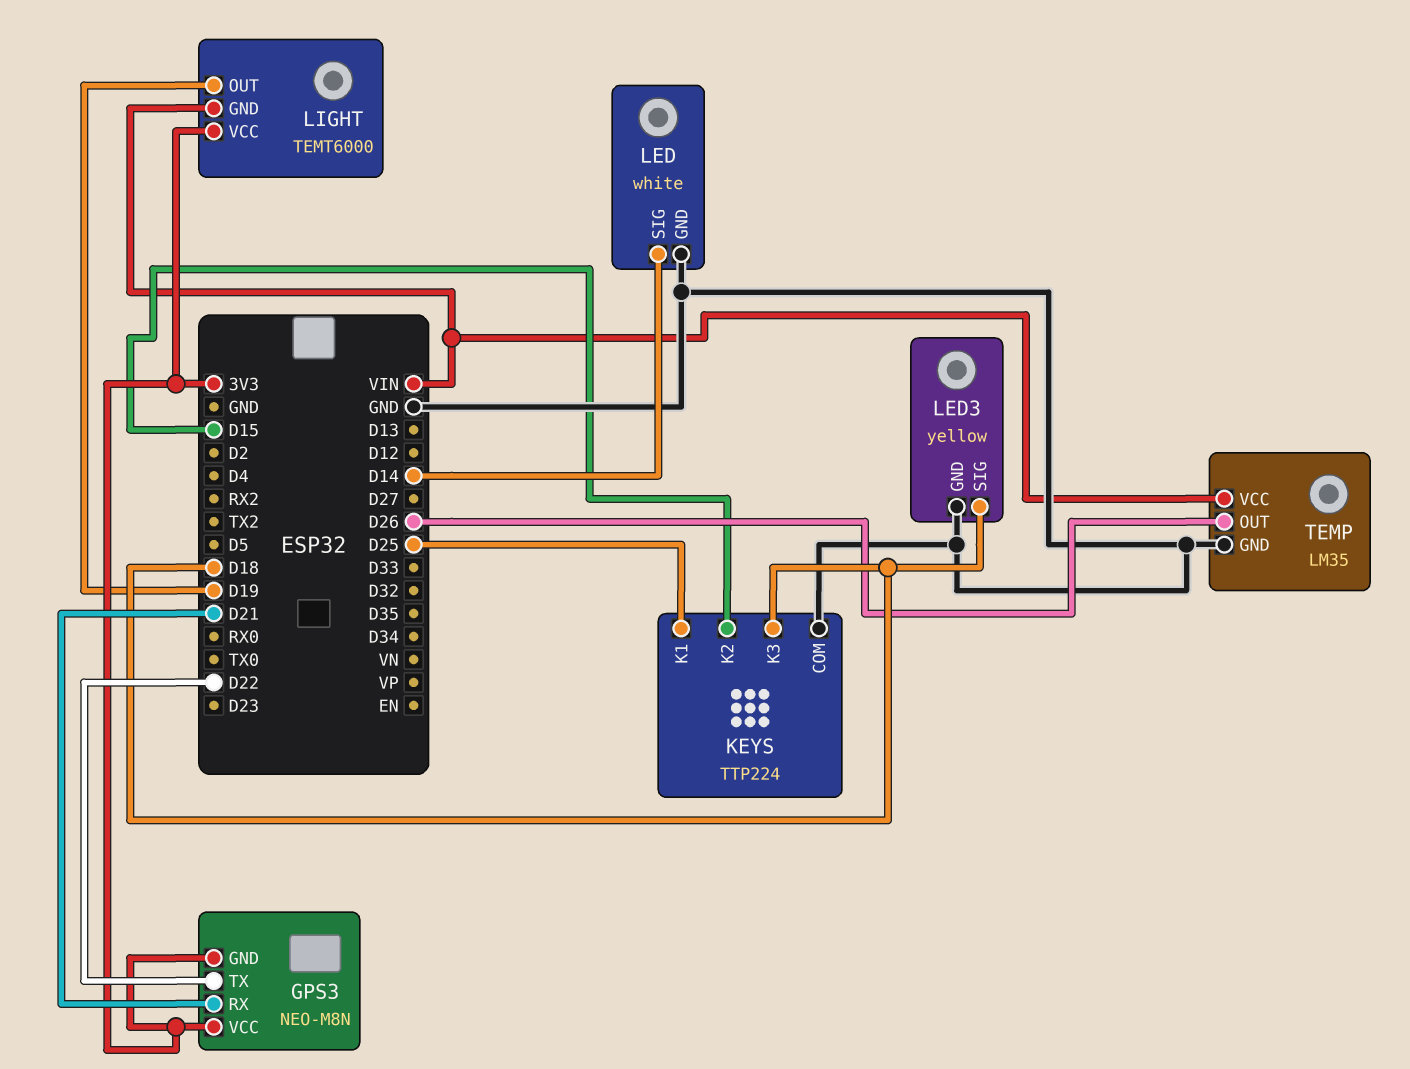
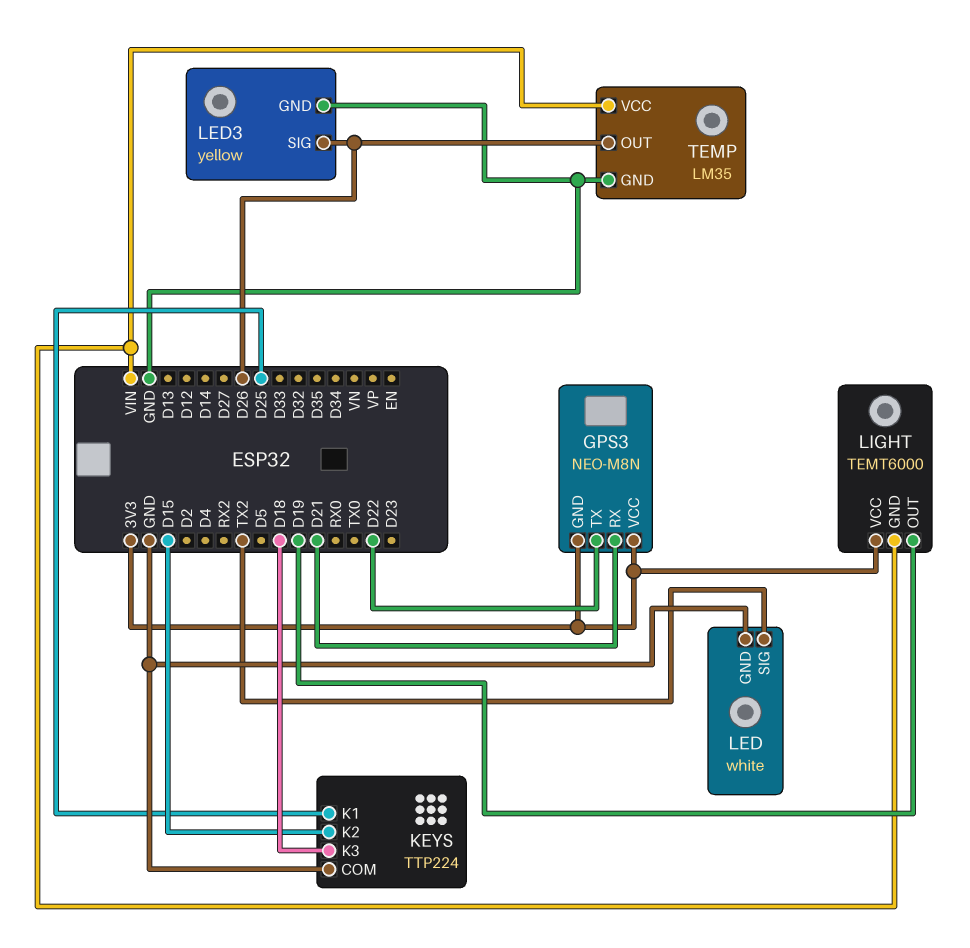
LED pin SIG: D14 -> TX2
LED3 pin SIG: D18 -> D26

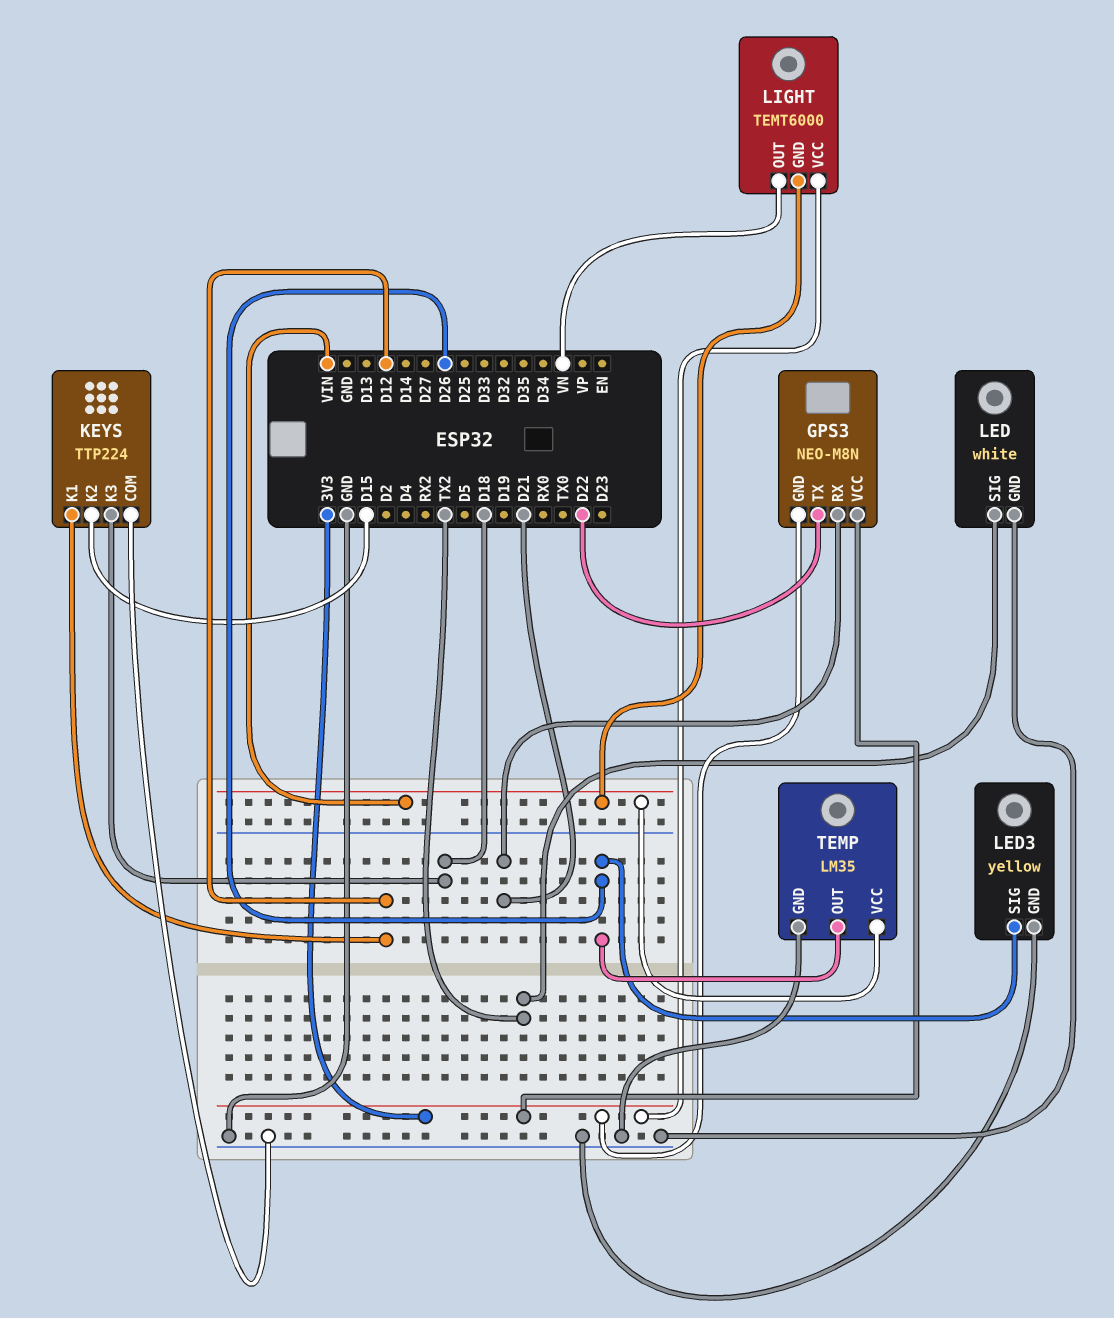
KEYS pin K1: D25 -> D12
LIGHT pin OUT: D19 -> VN

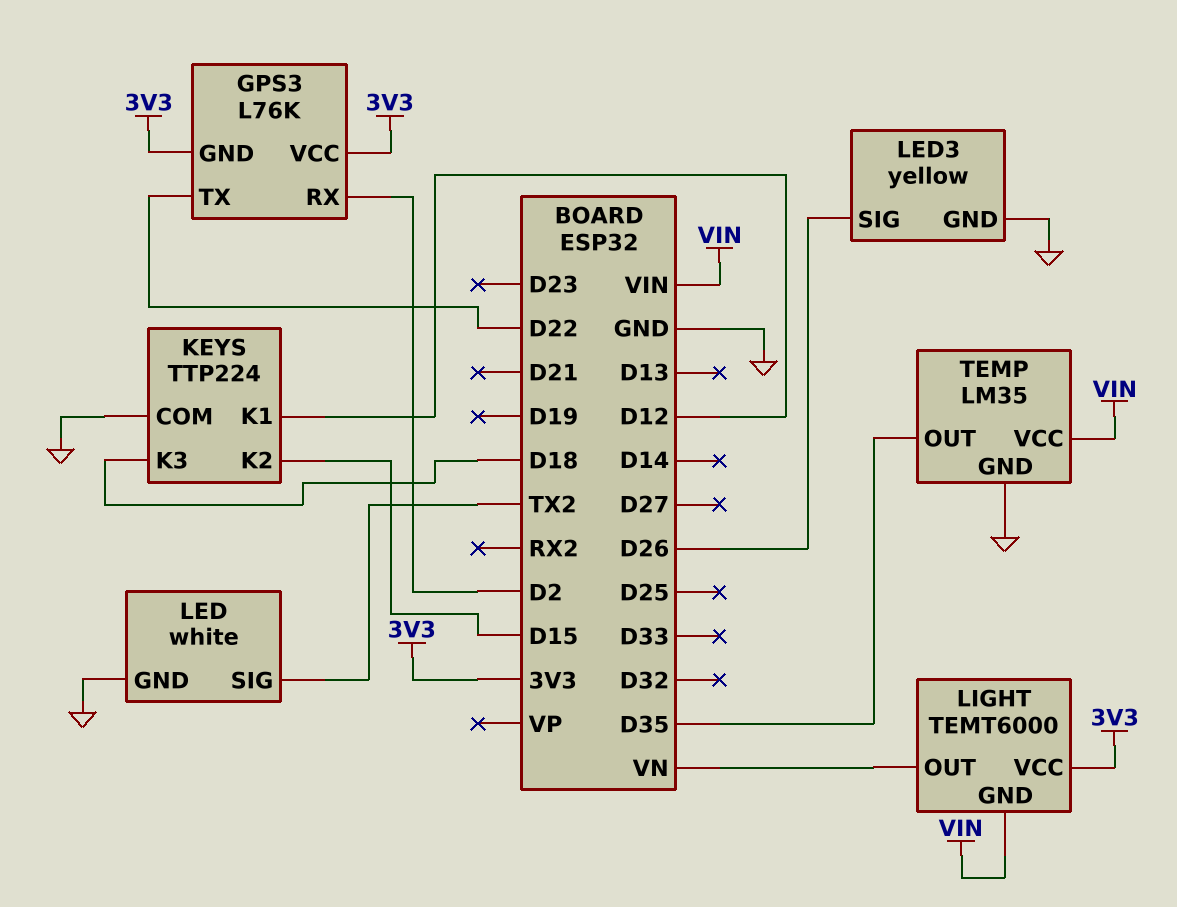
GPS3: NEO-M8N -> L76K
GPS3 pin RX: D21 -> D2
TEMP pin OUT: D26 -> D35

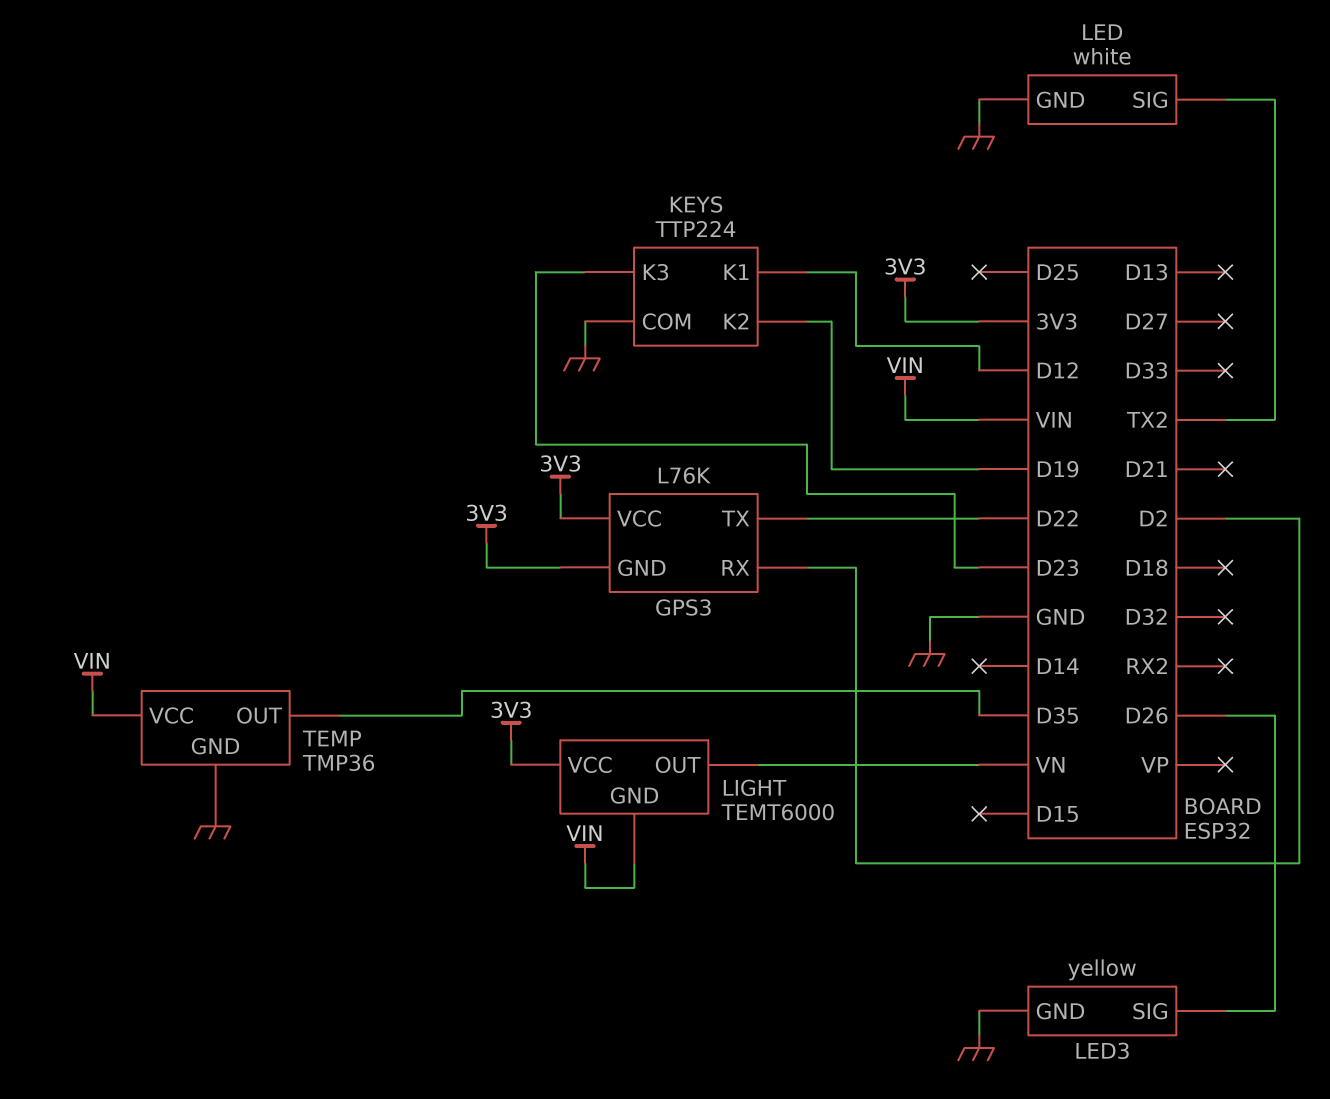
KEYS pin K2: D15 -> D19
KEYS pin K3: D18 -> D23
TEMP: LM35 -> TMP36

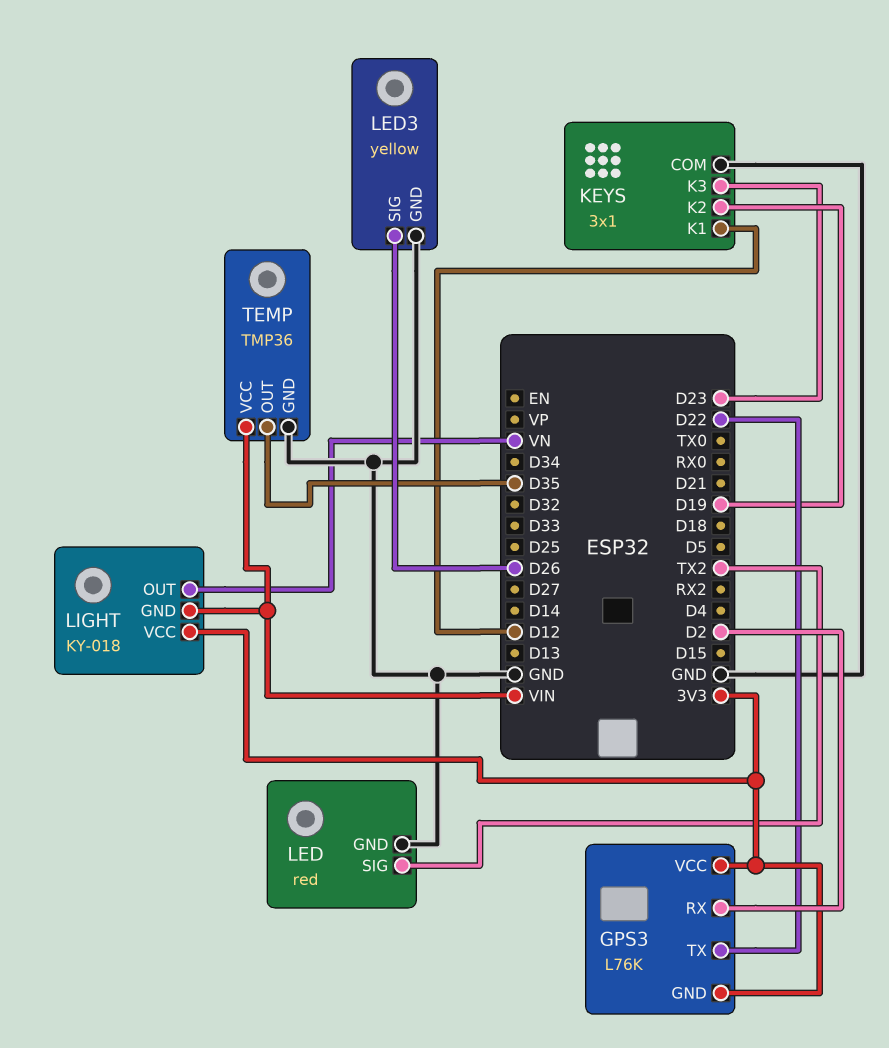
KEYS: TTP224 -> 3x1
LED: white -> red
LIGHT: TEMT6000 -> KY-018

